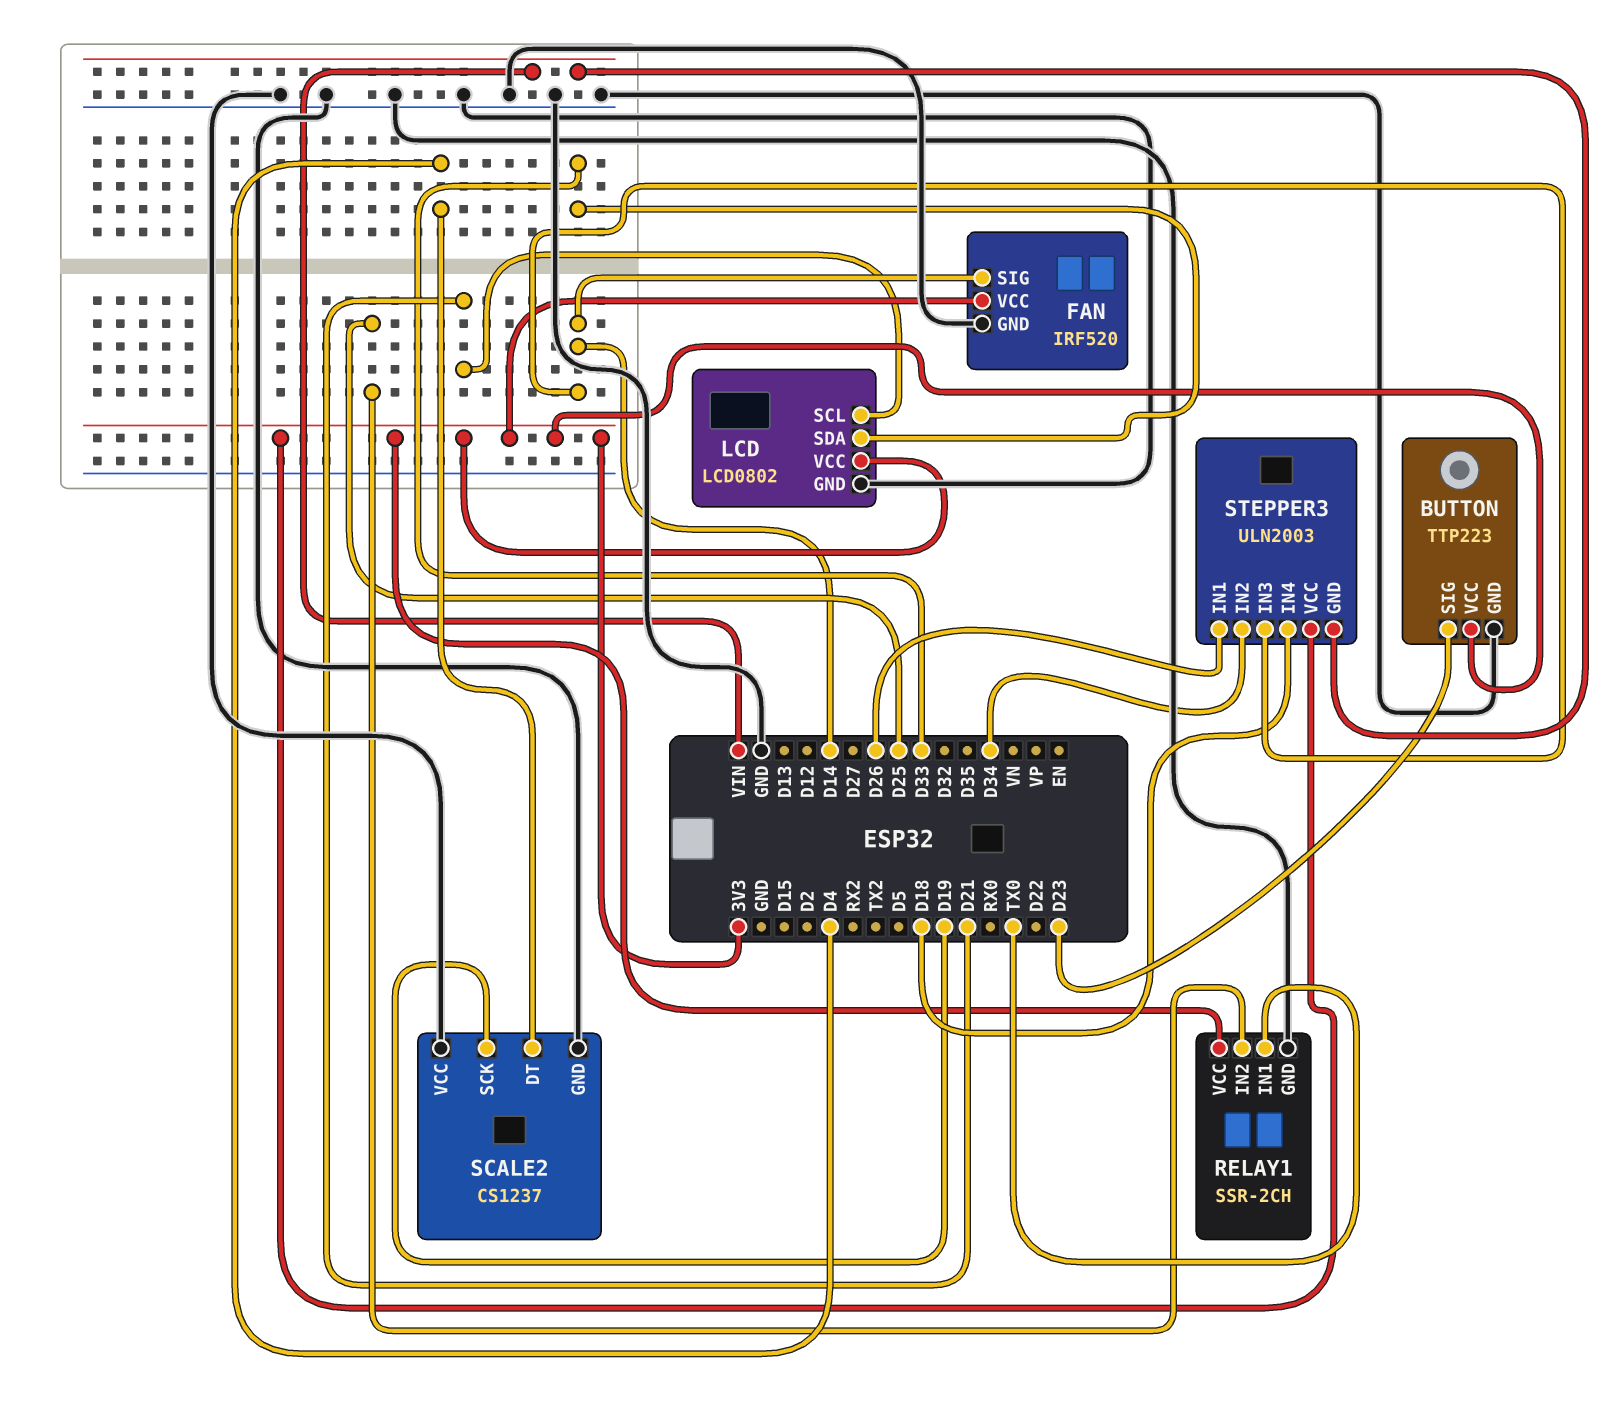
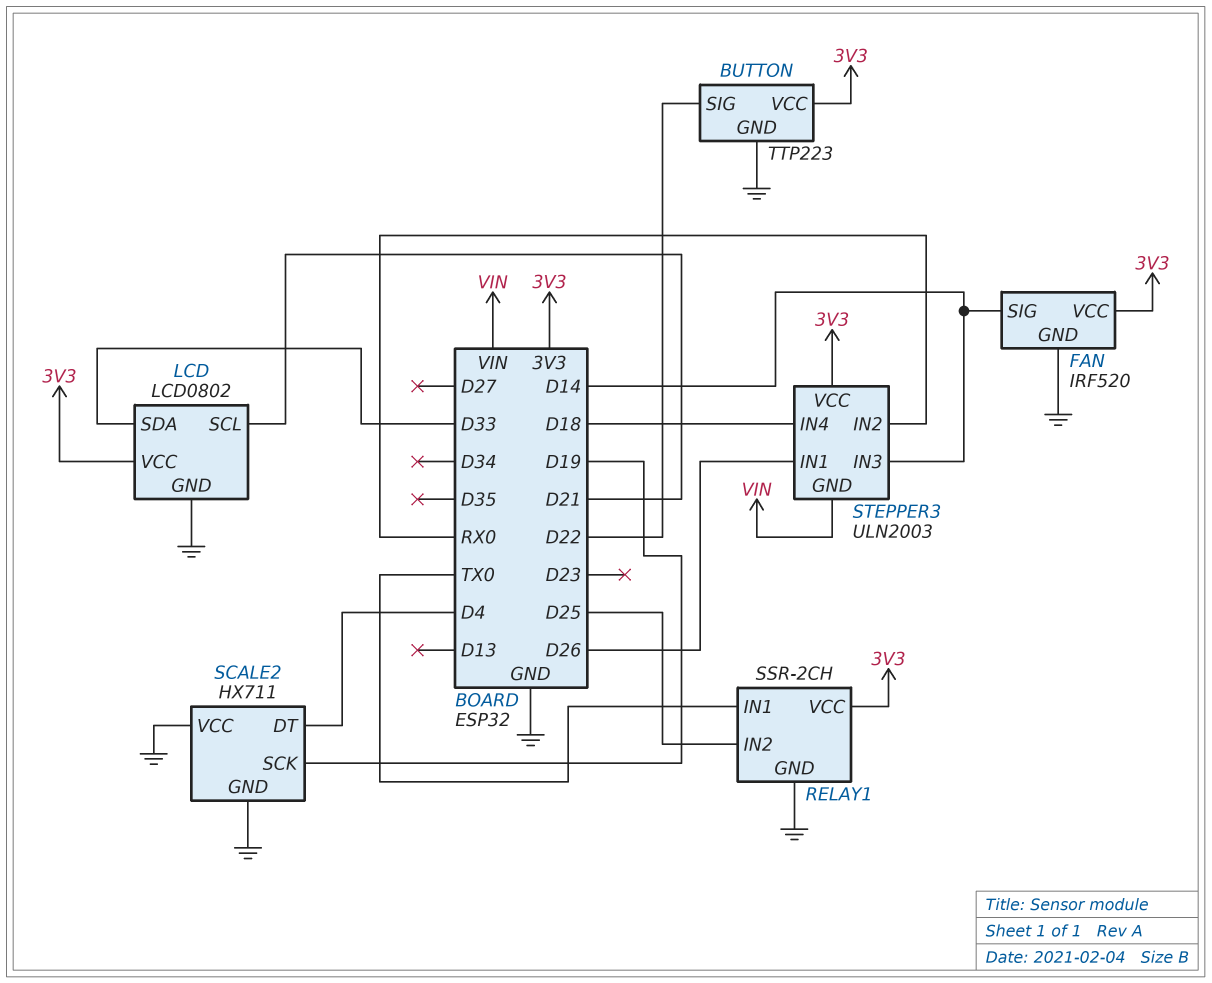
BUTTON pin SIG: D23 -> D22
SCALE2: CS1237 -> HX711
STEPPER3 pin IN2: D34 -> RX0

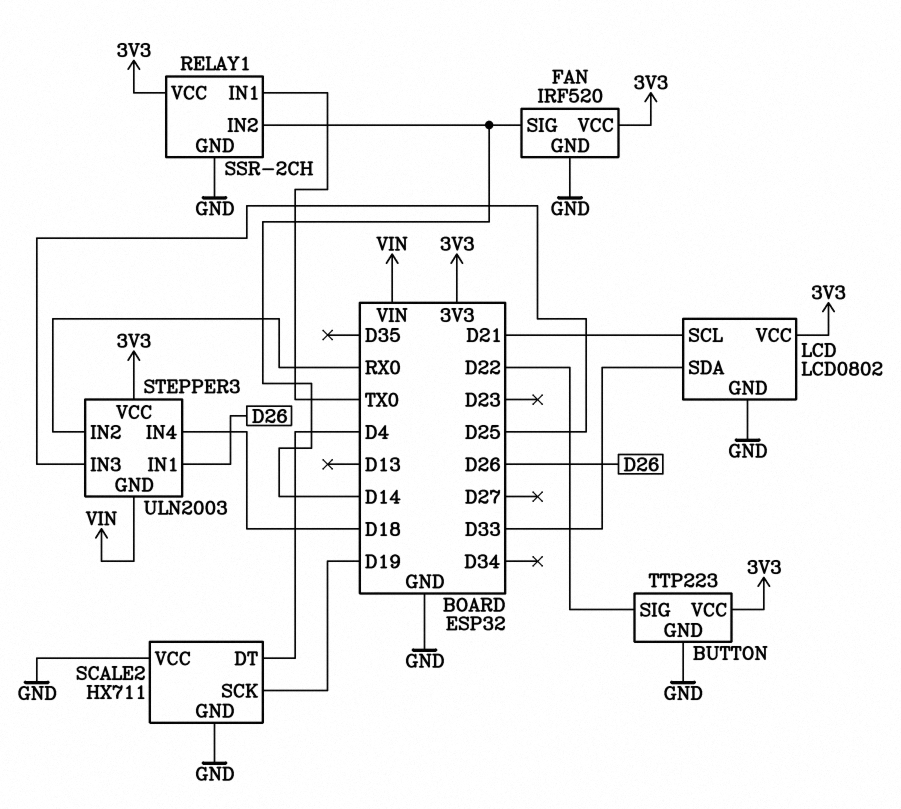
RELAY1 pin IN2: D25 -> D14
STEPPER3 pin IN3: D14 -> D25

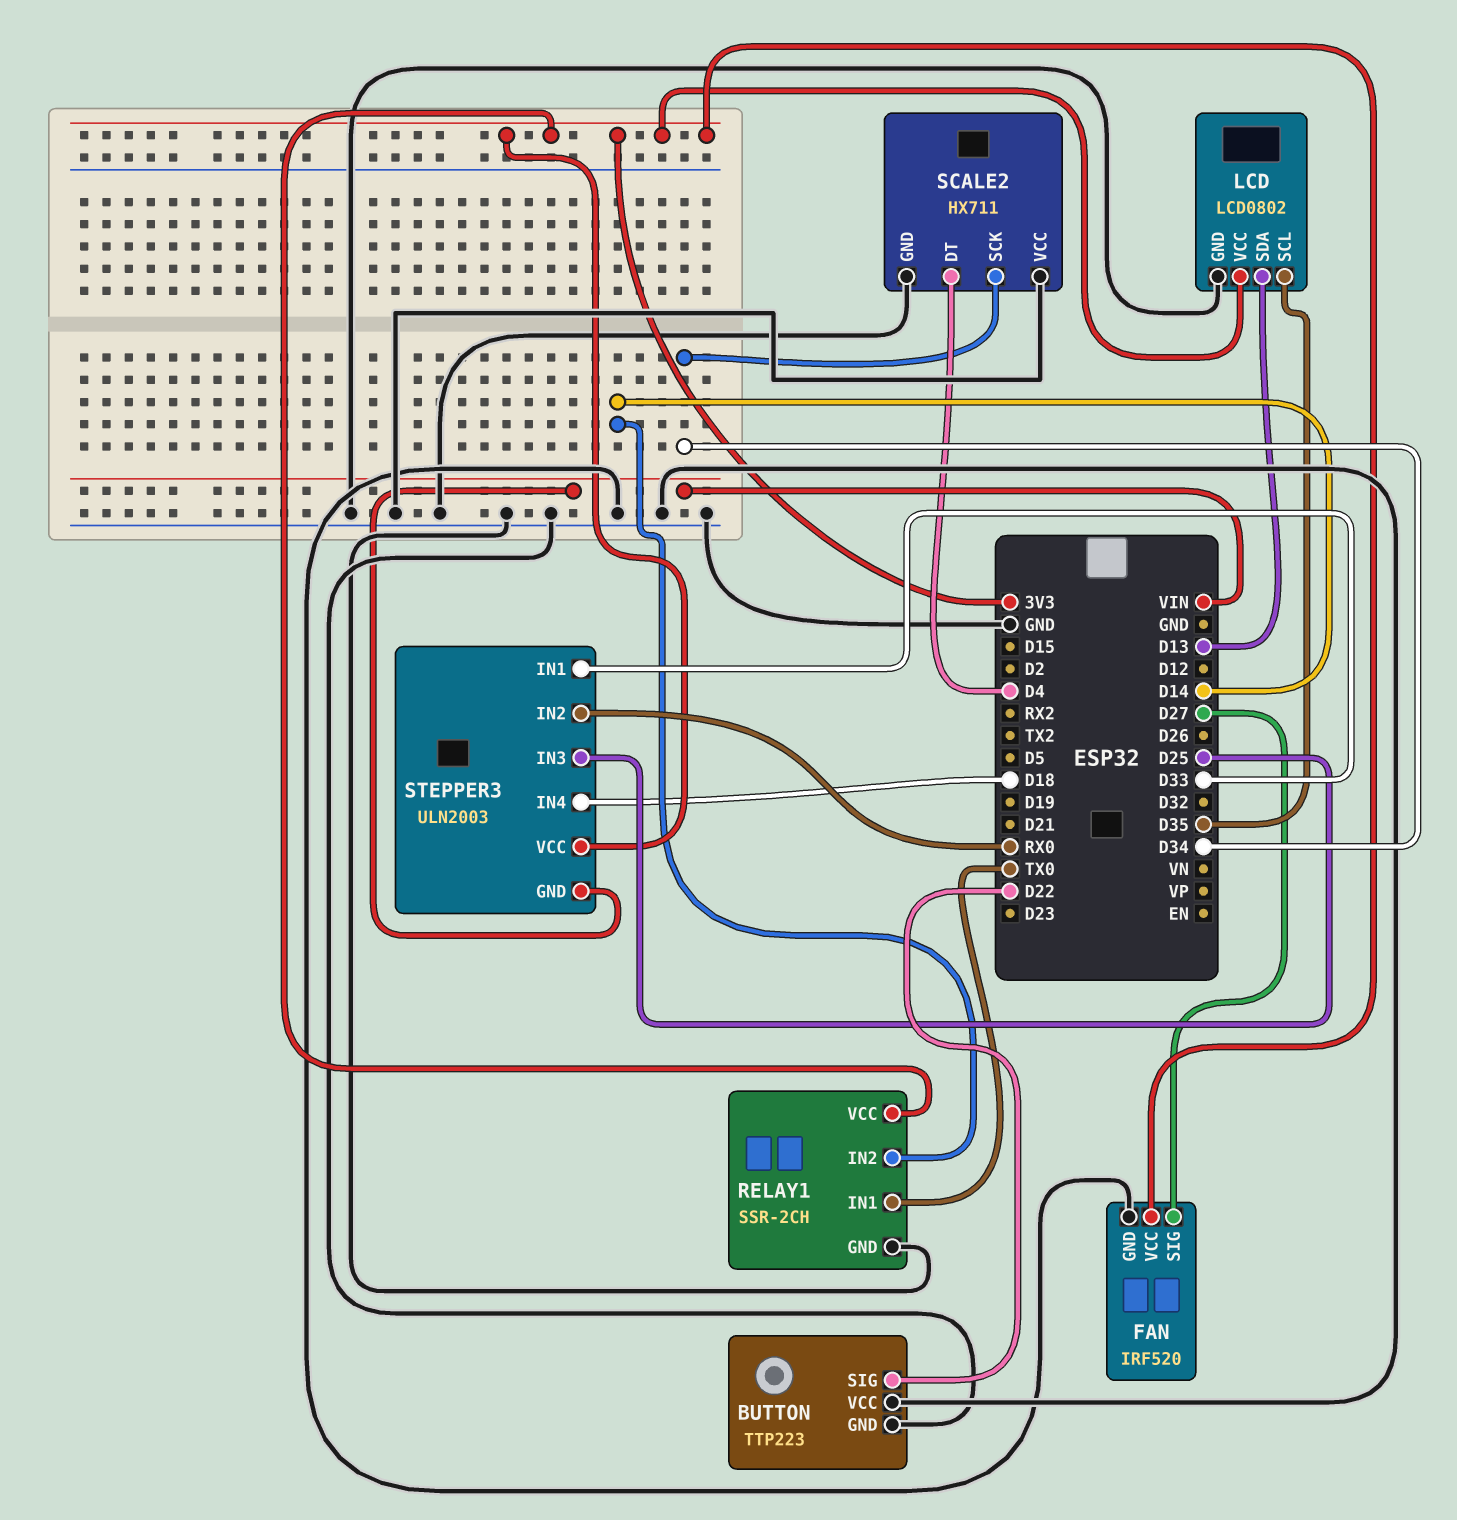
BUTTON pin VCC: 3V3 -> GND
FAN pin SIG: D14 -> D27
LCD pin SCL: D21 -> D35
LCD pin SDA: D33 -> D13
SCALE2 pin SCK: D19 -> D34
STEPPER3 pin IN1: D26 -> D33

